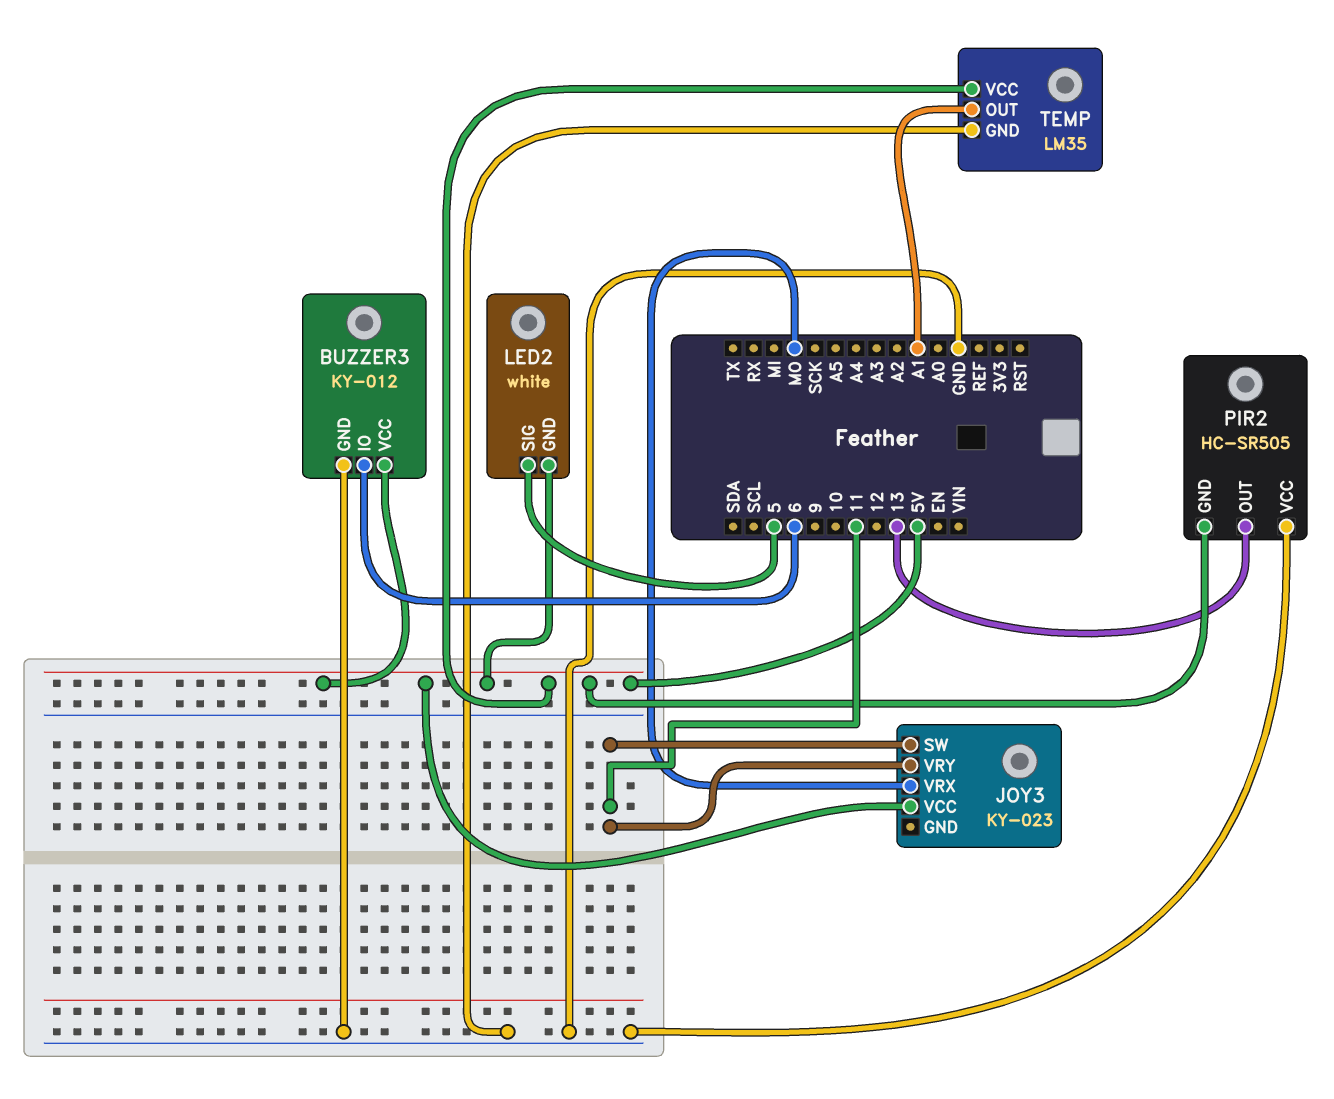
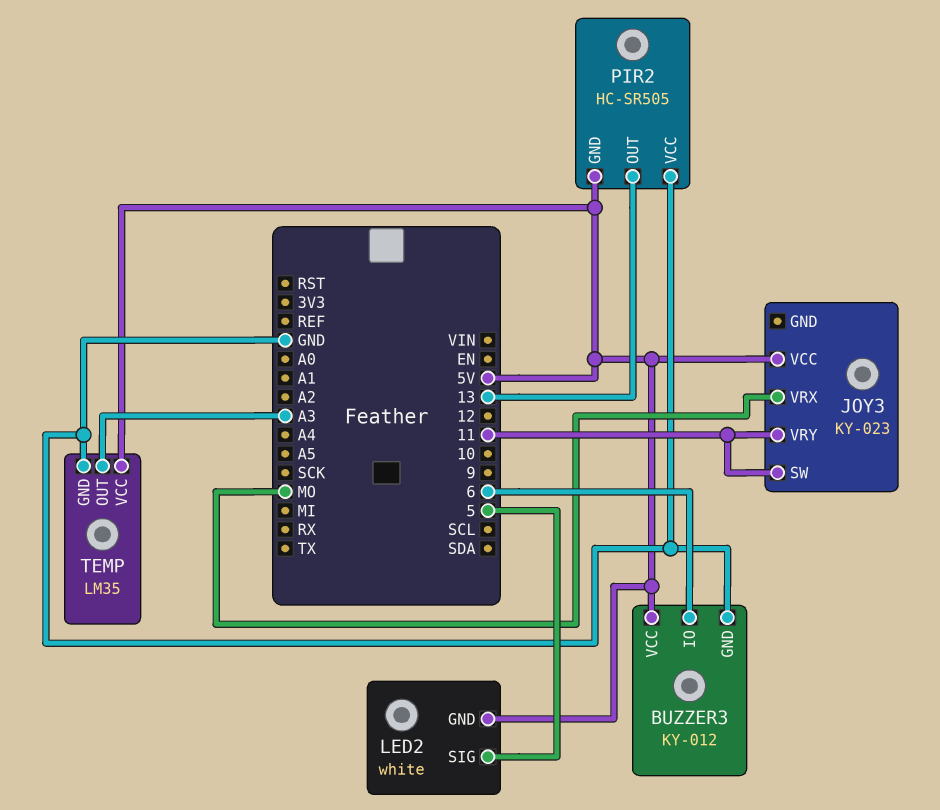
TEMP pin OUT: A1 -> A3

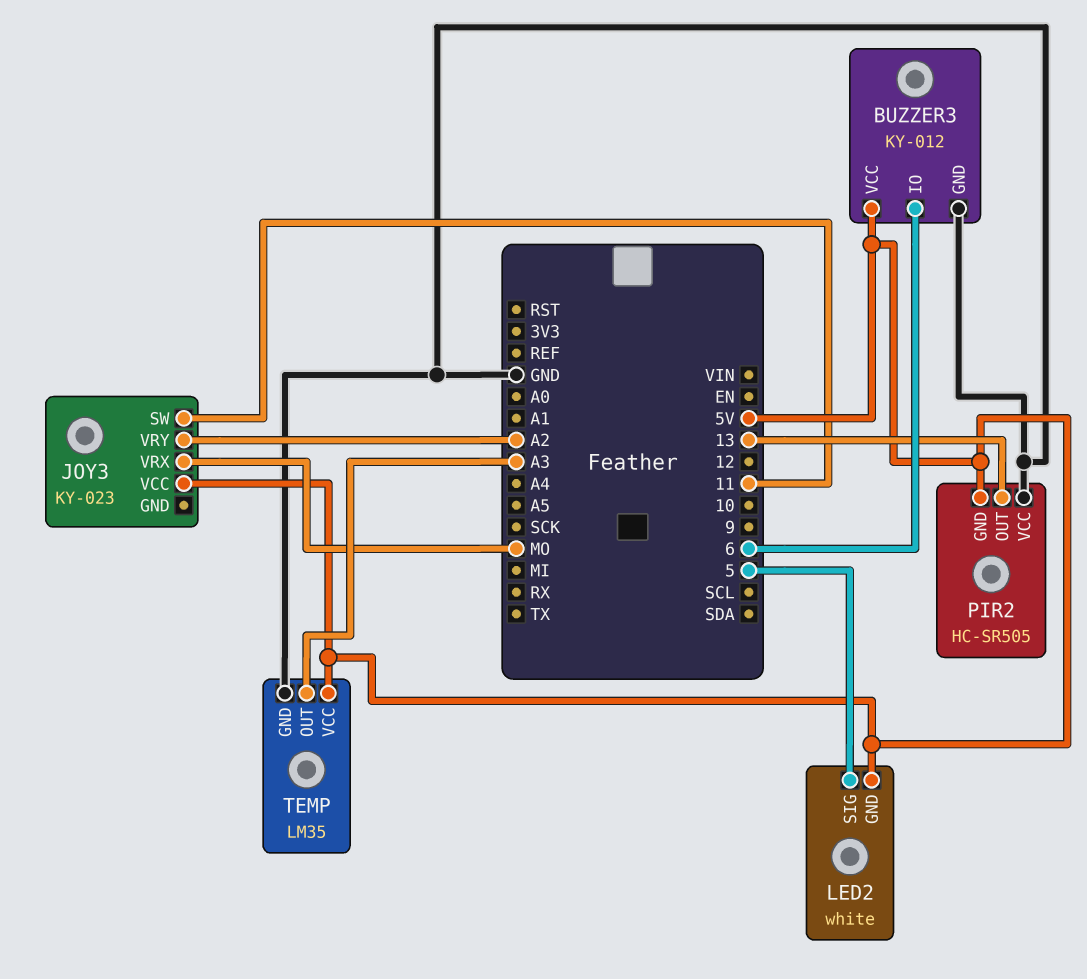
JOY3 pin VRY: 11 -> A2

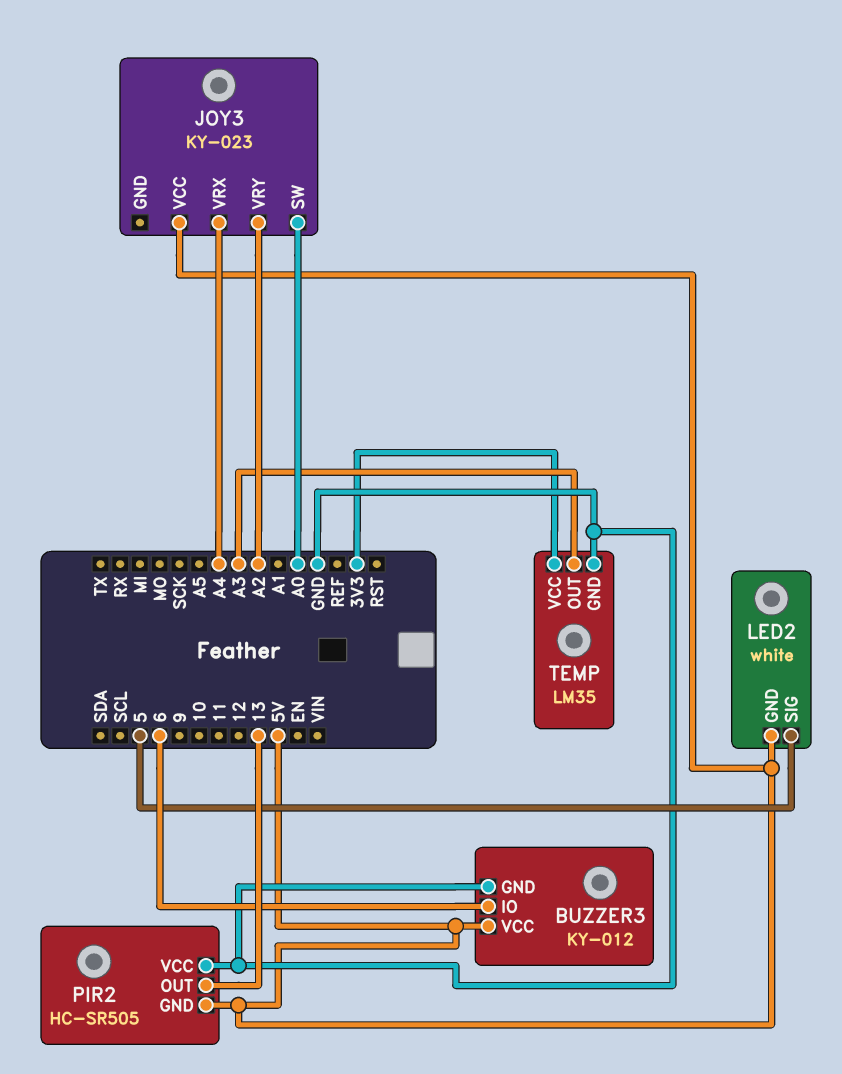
JOY3 pin SW: 11 -> A0
JOY3 pin VRX: MO -> A4
TEMP pin VCC: 5V -> 3V3

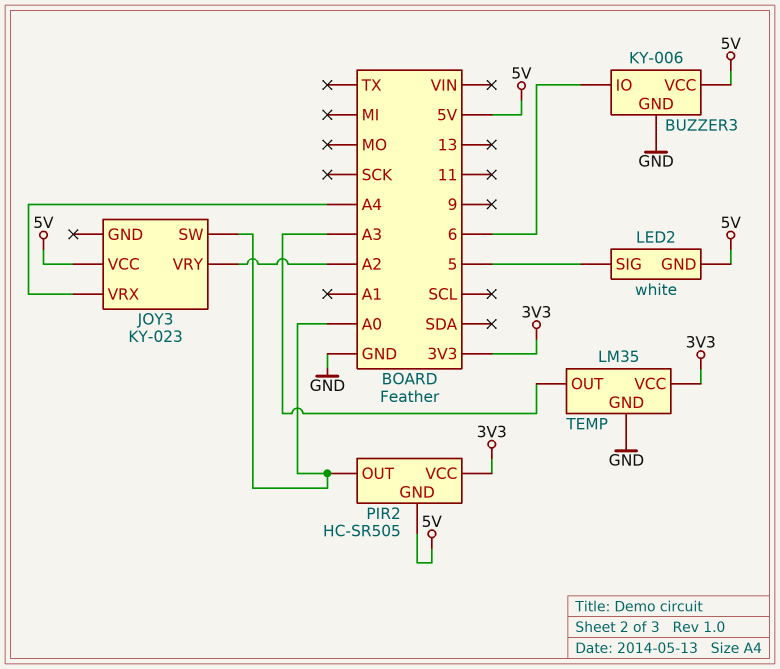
BUZZER3: KY-012 -> KY-006
PIR2 pin OUT: 13 -> A0
PIR2 pin VCC: GND -> 3V3

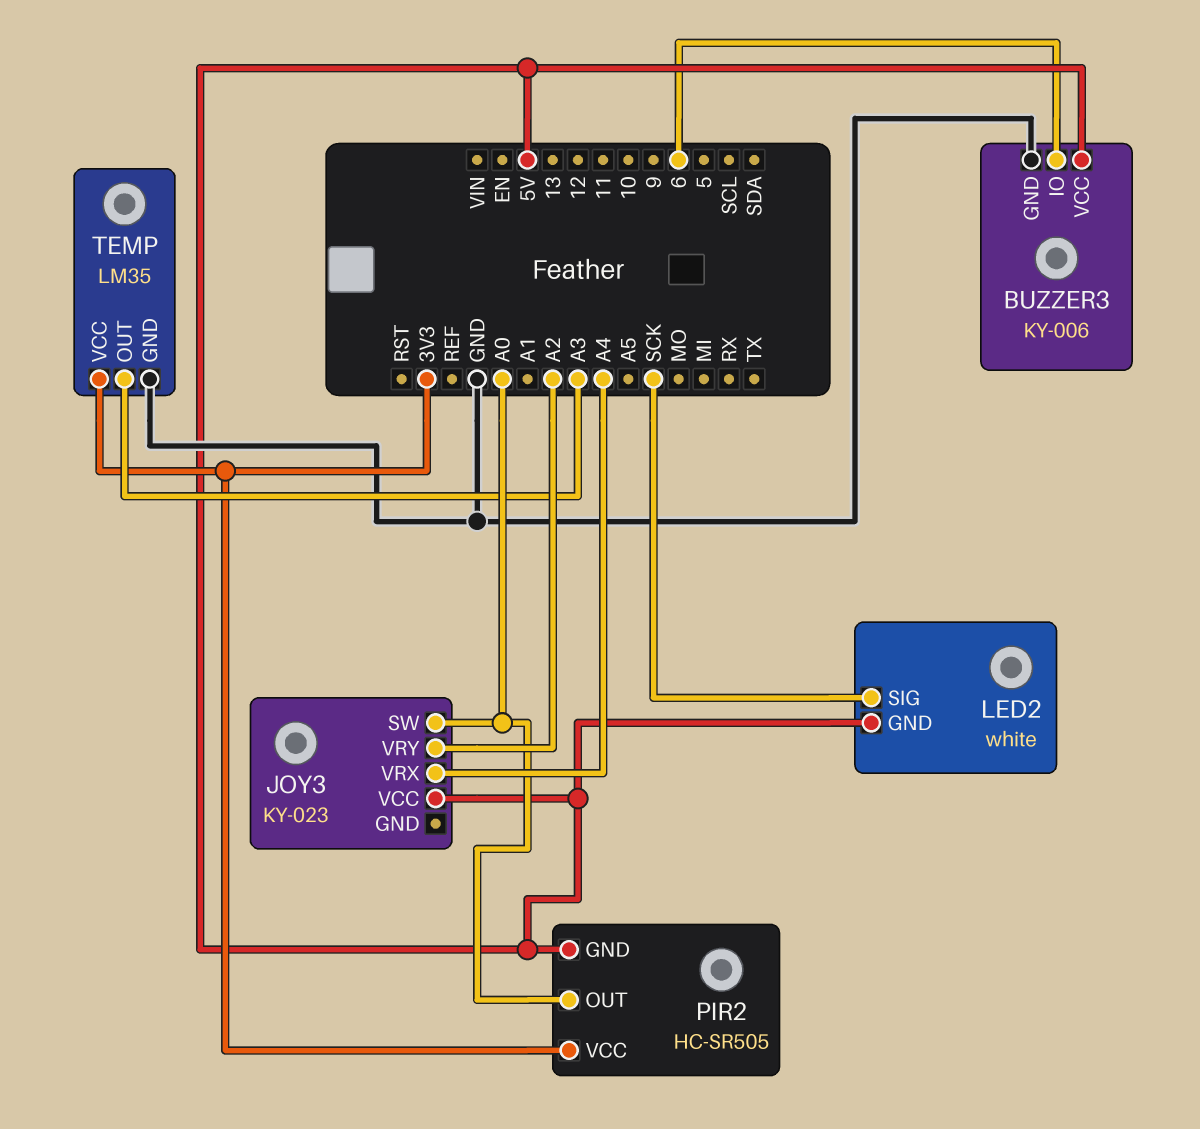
LED2 pin SIG: 5 -> SCK

